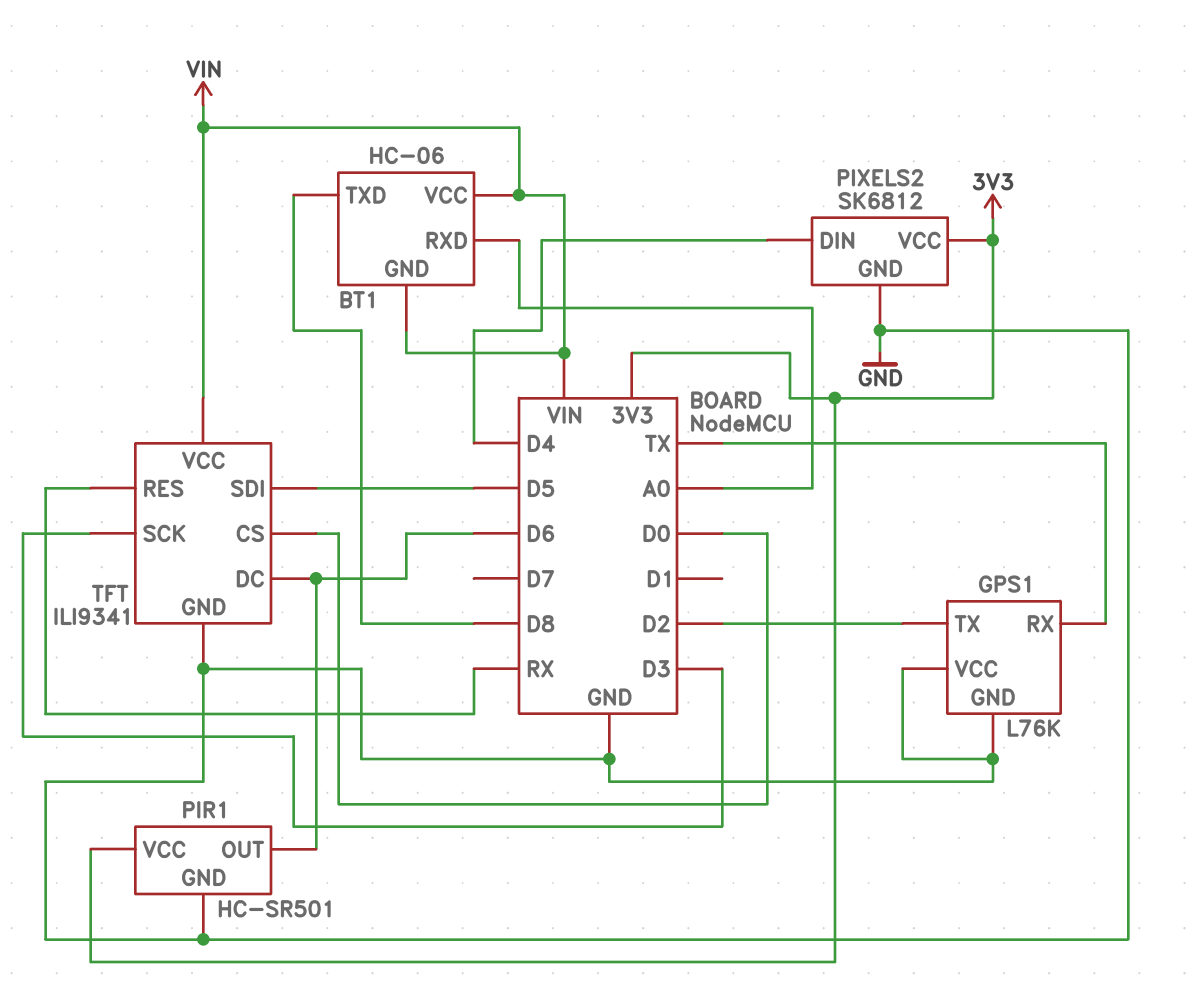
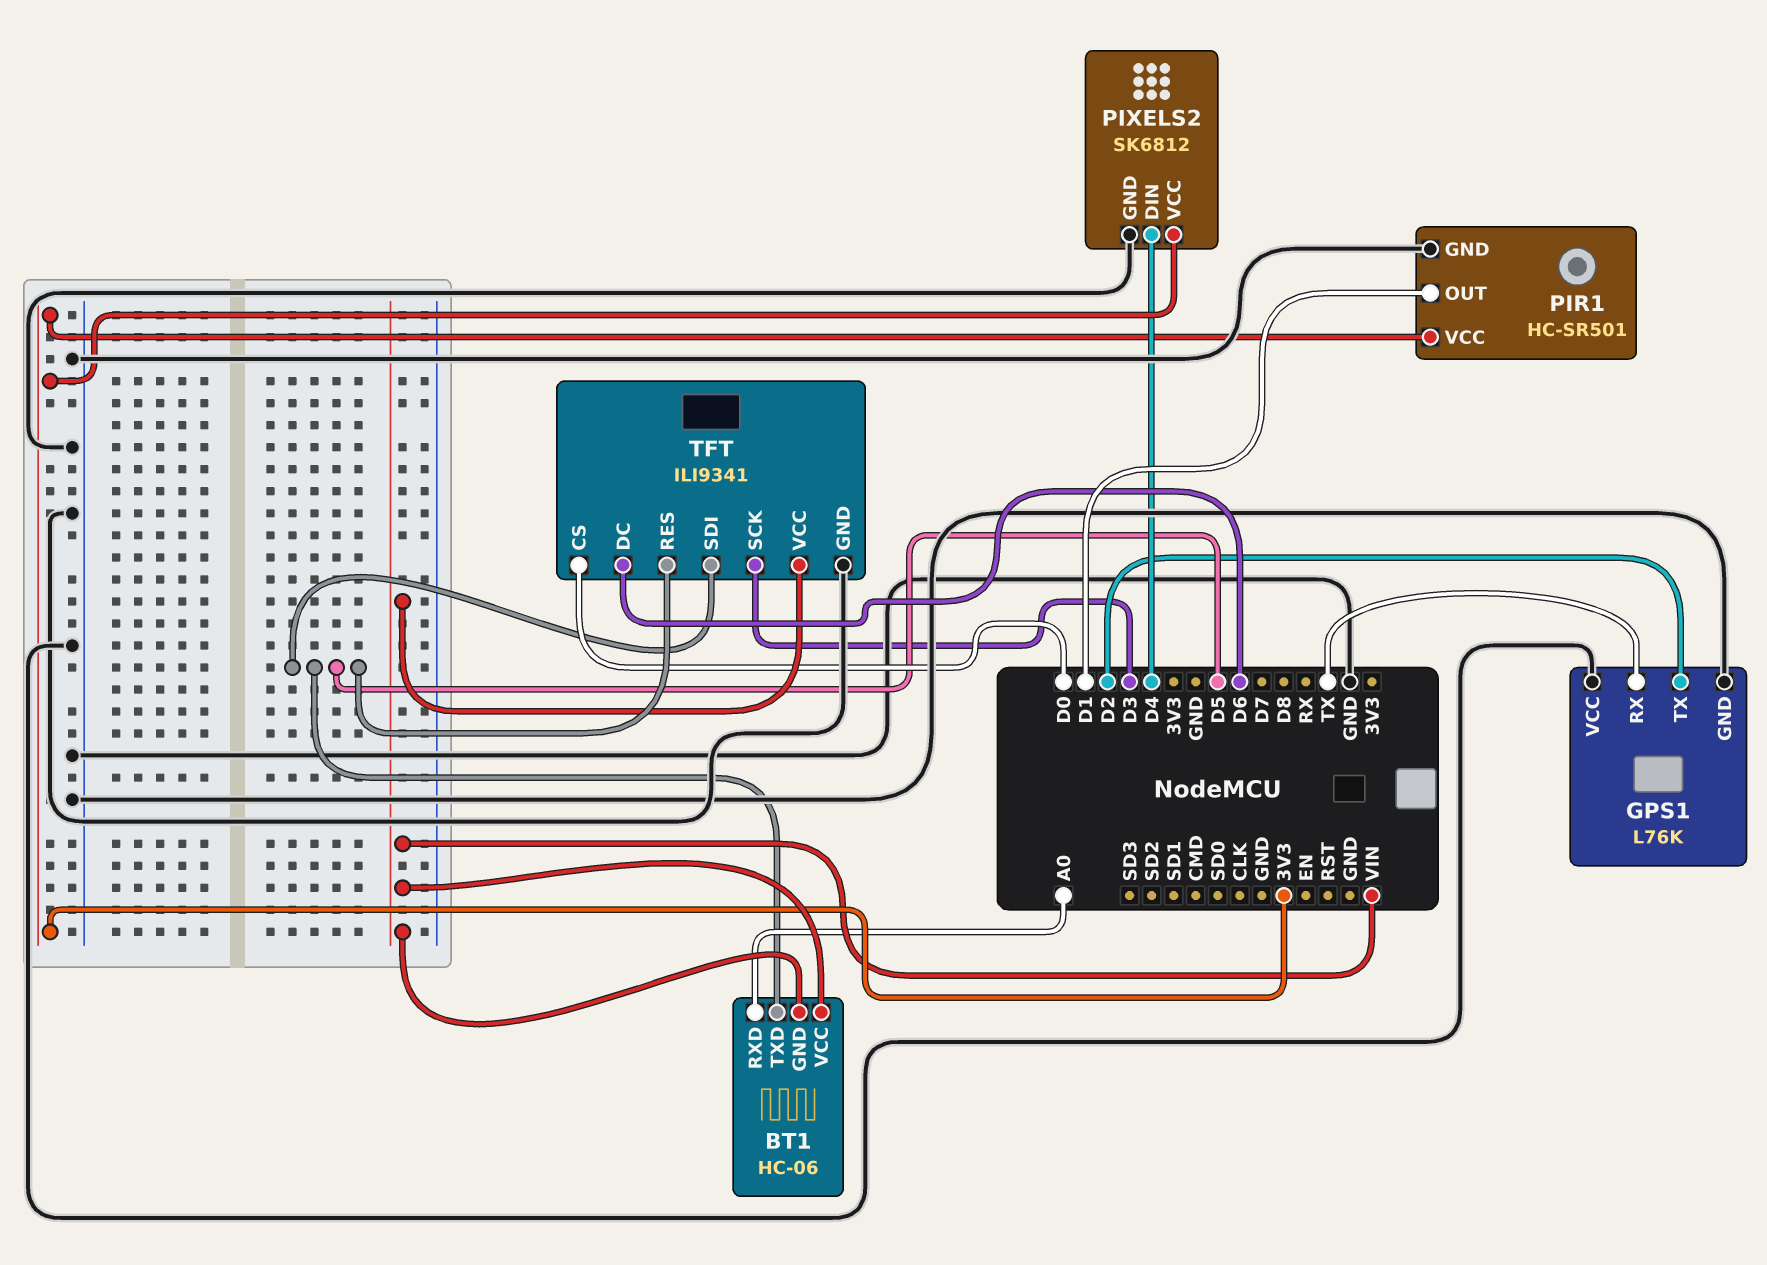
BT1 pin TXD: D8 -> D5
PIR1 pin OUT: D6 -> D1
TFT pin RES: RX -> D5

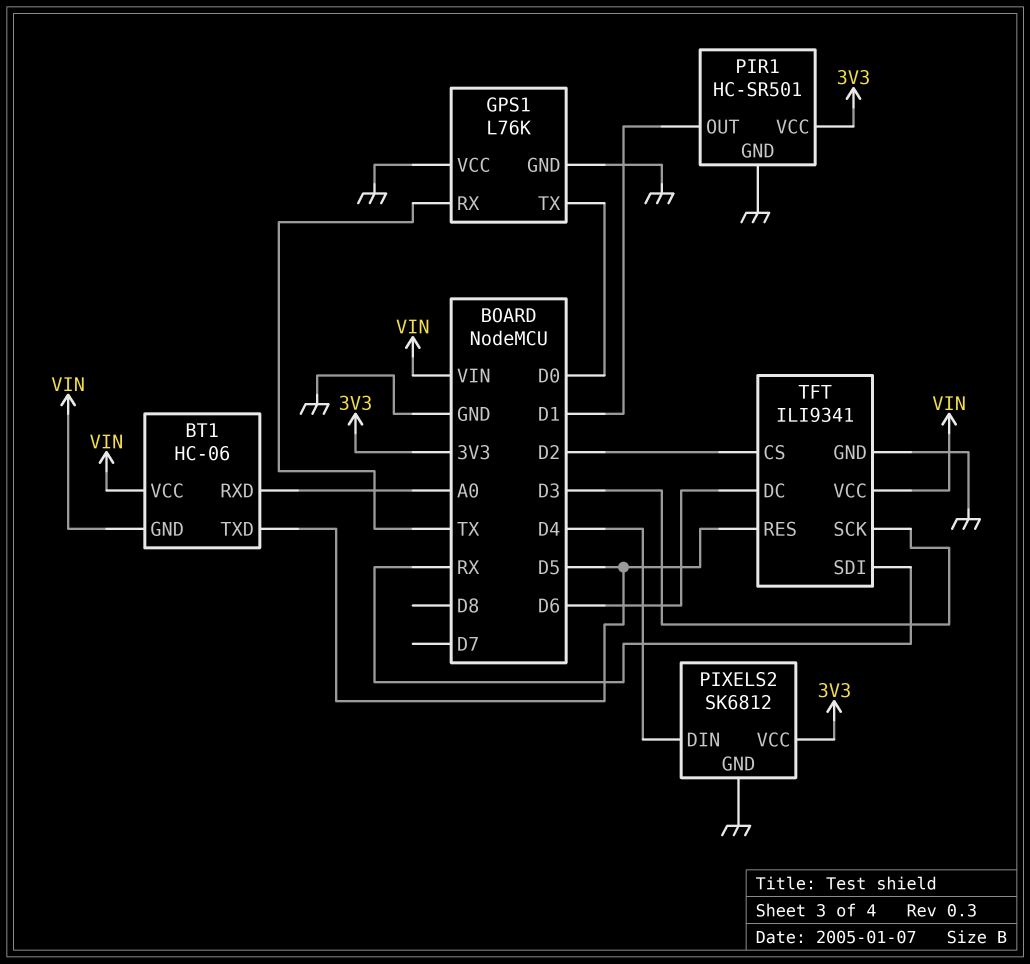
GPS1 pin TX: D2 -> D0
TFT pin CS: D0 -> D2
TFT pin SDI: D5 -> RX

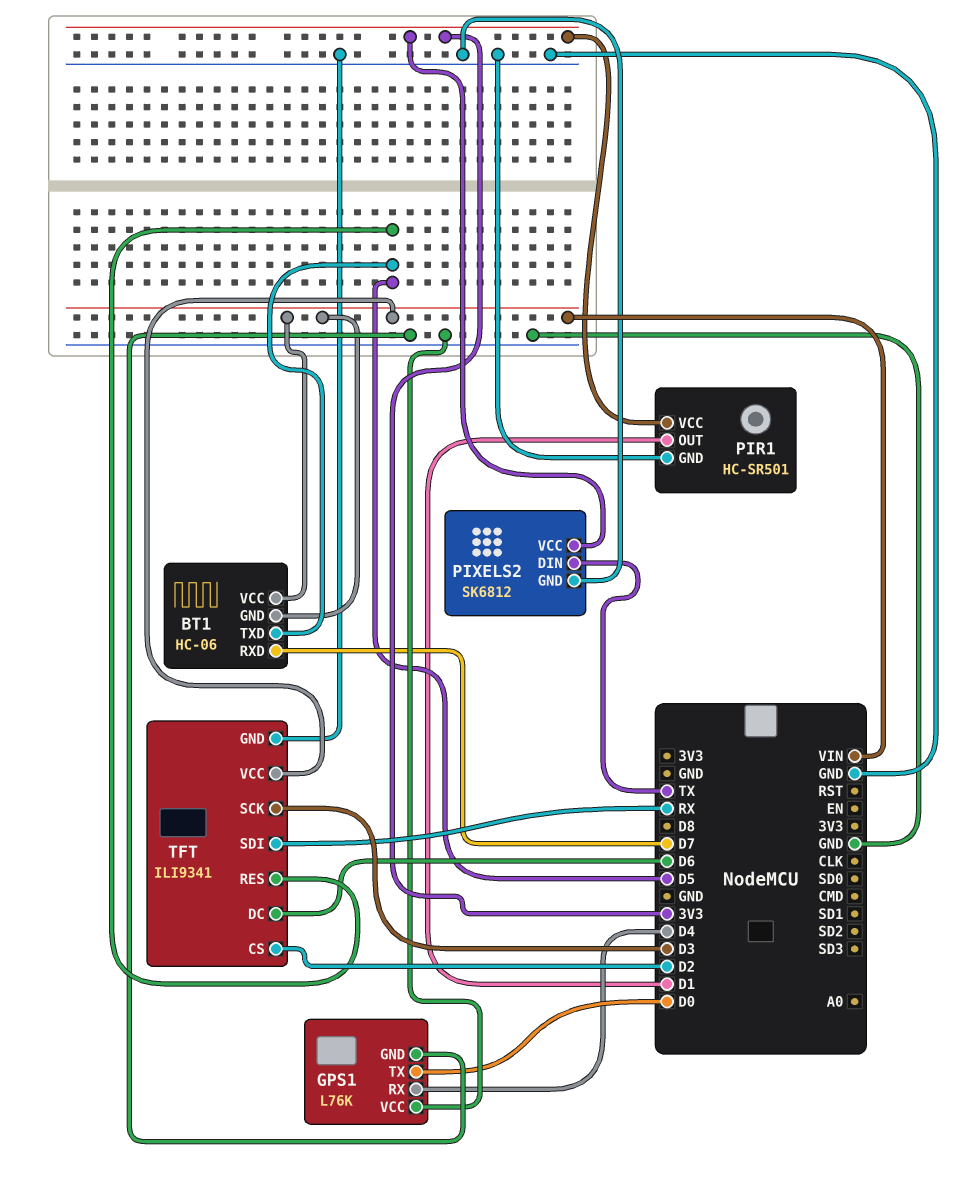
BT1 pin RXD: A0 -> D7
GPS1 pin RX: TX -> D4
PIXELS2 pin DIN: D4 -> TX

